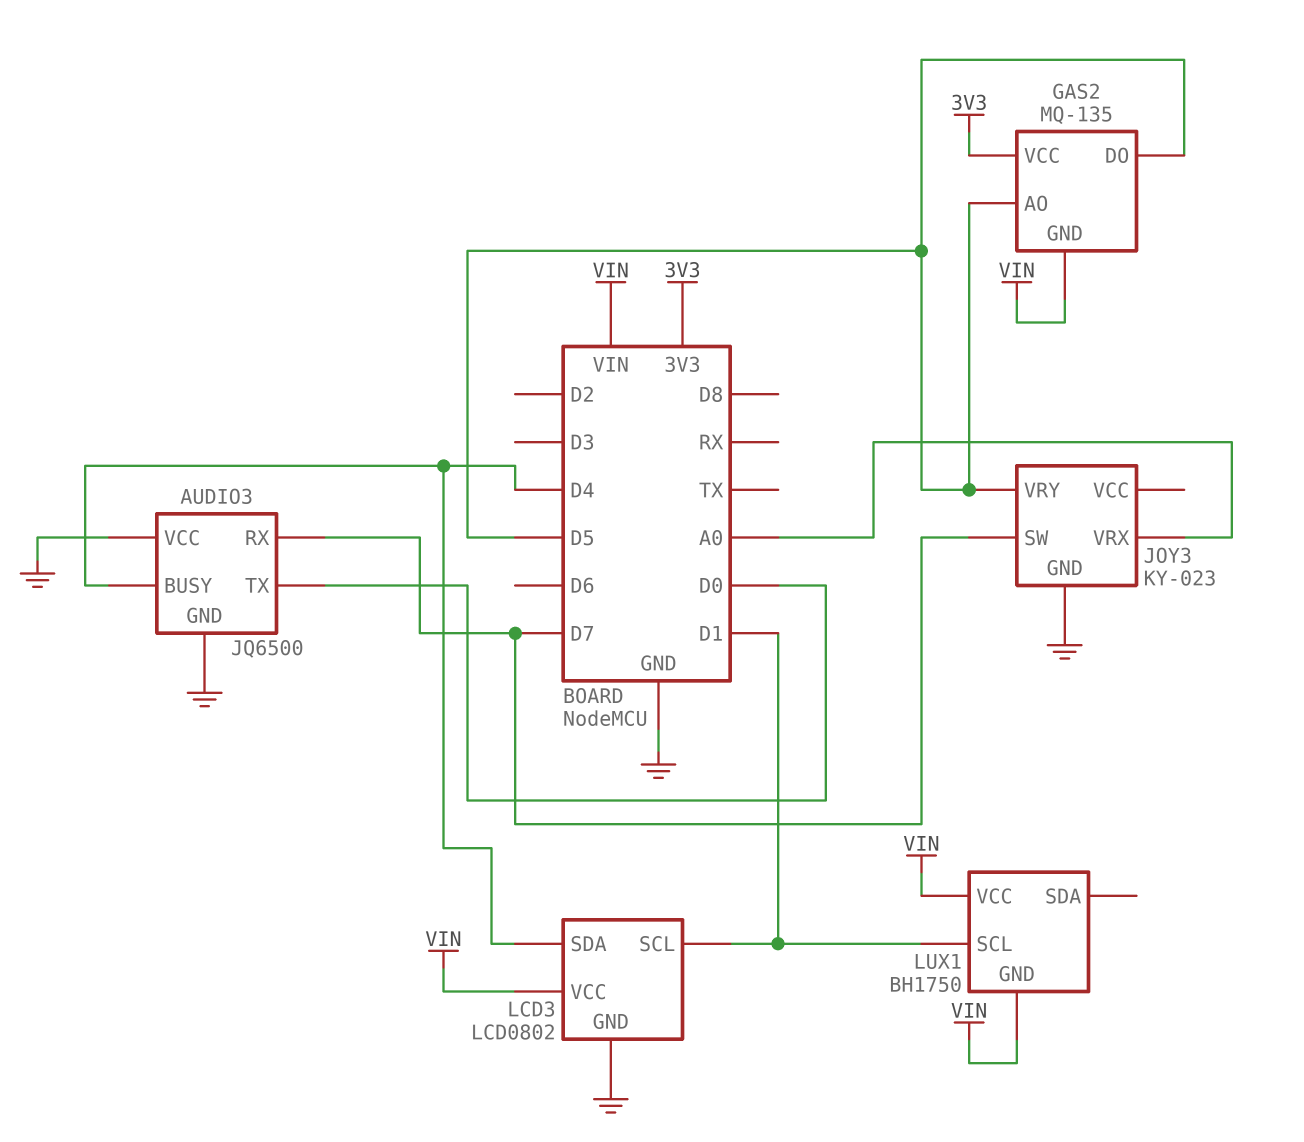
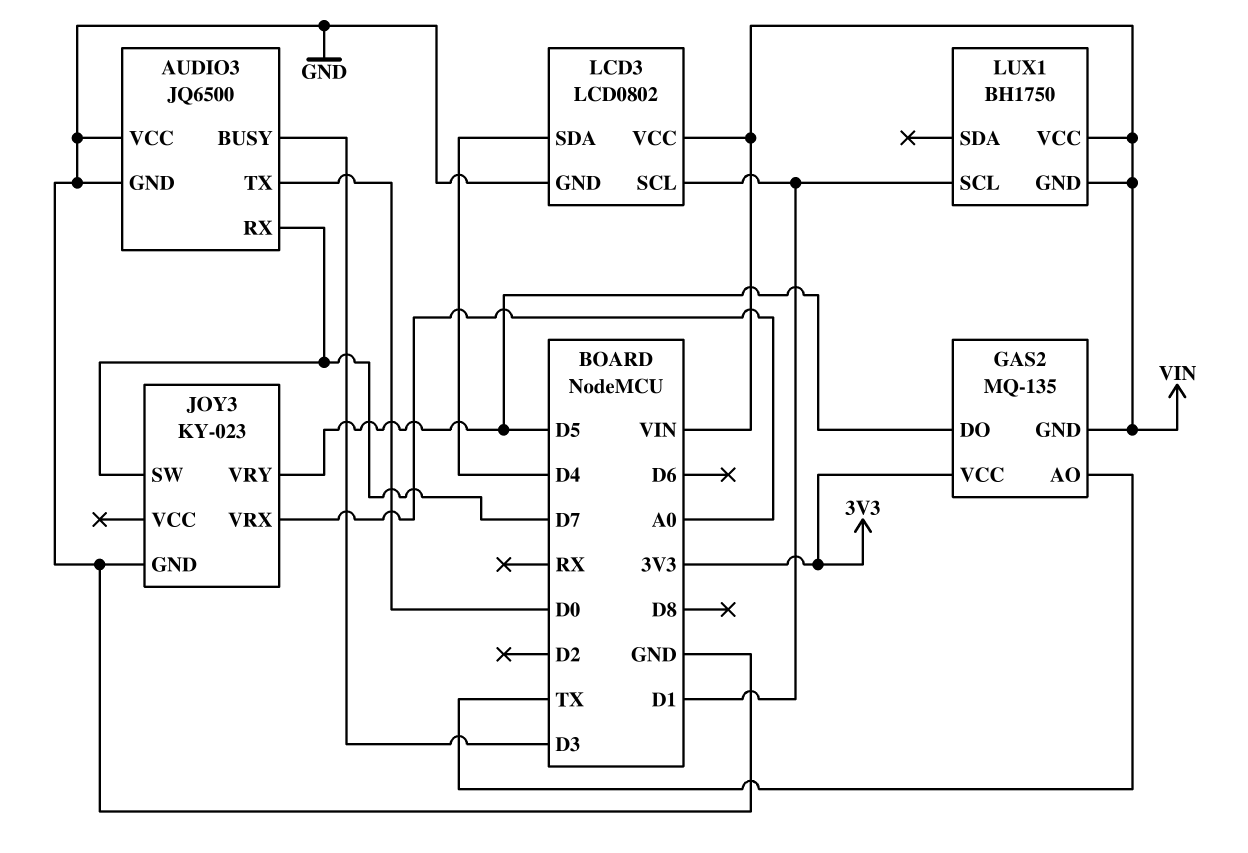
AUDIO3 pin BUSY: D4 -> D3
GAS2 pin AO: D5 -> TX

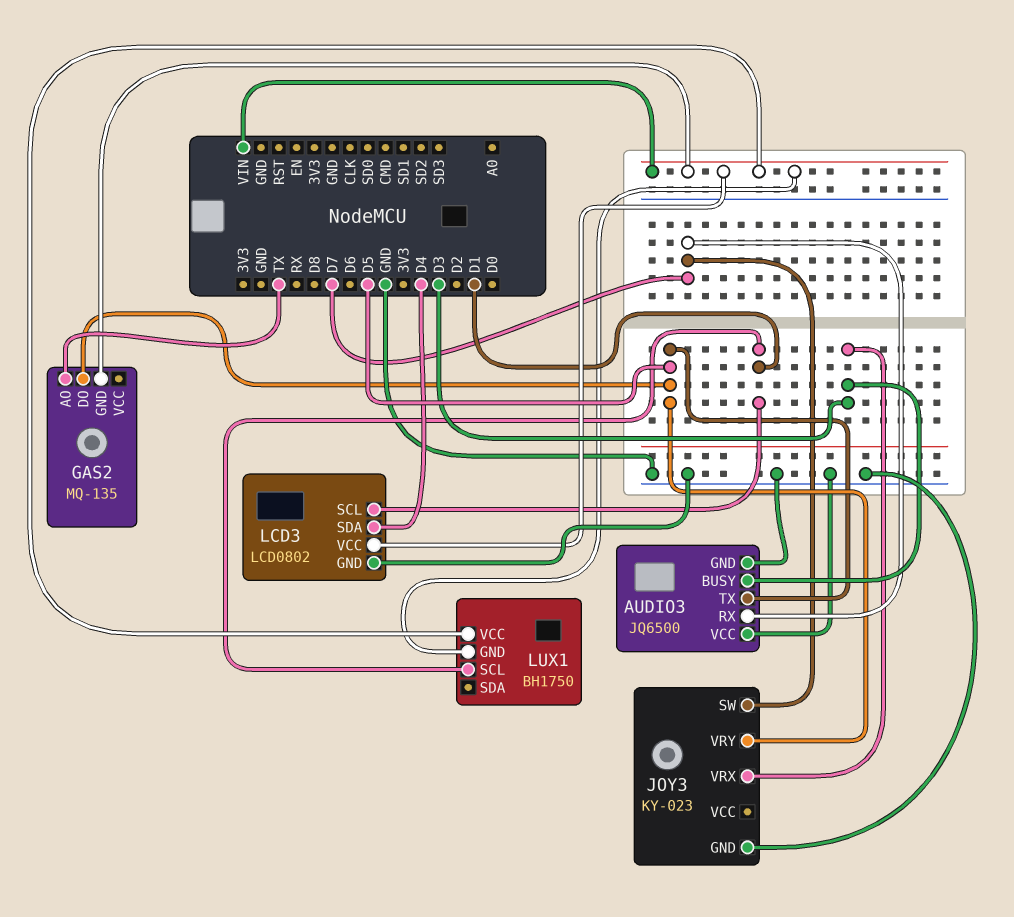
AUDIO3 pin TX: D0 -> D5
GAS2 pin VCC: 3V3 -> none
JOY3 pin VRX: A0 -> D3

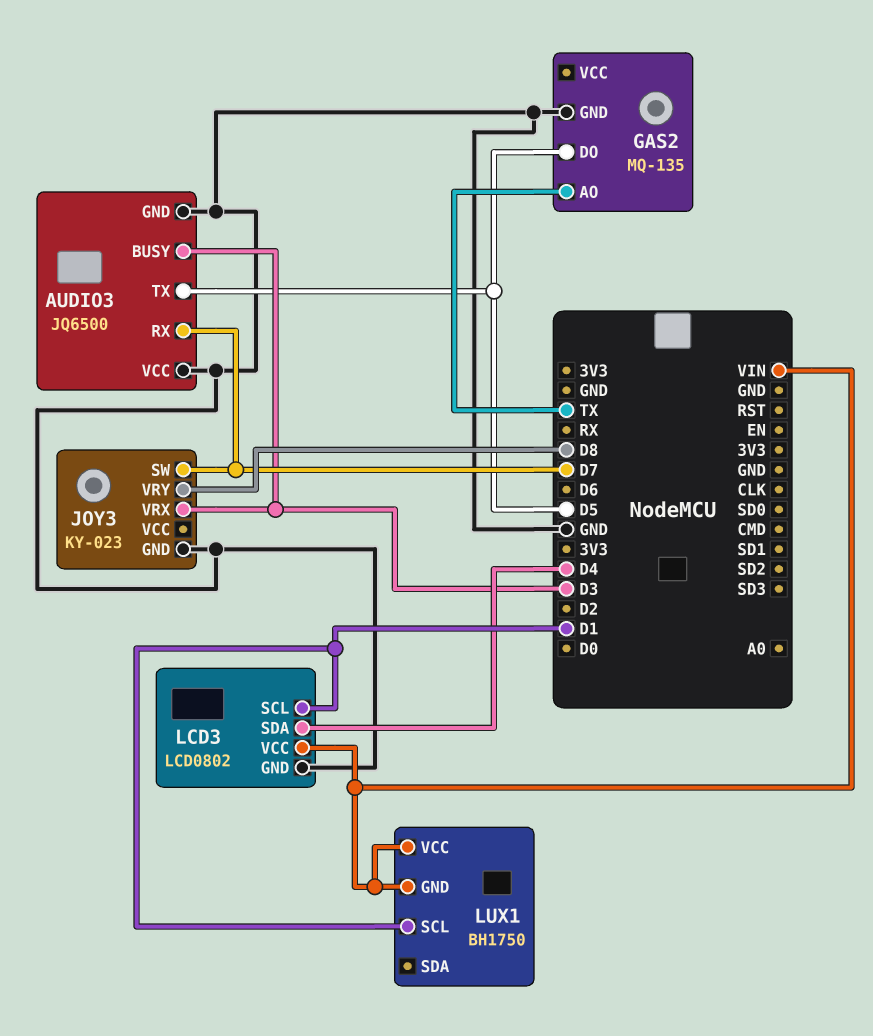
GAS2 pin GND: VIN -> GND
JOY3 pin VRY: D5 -> D8

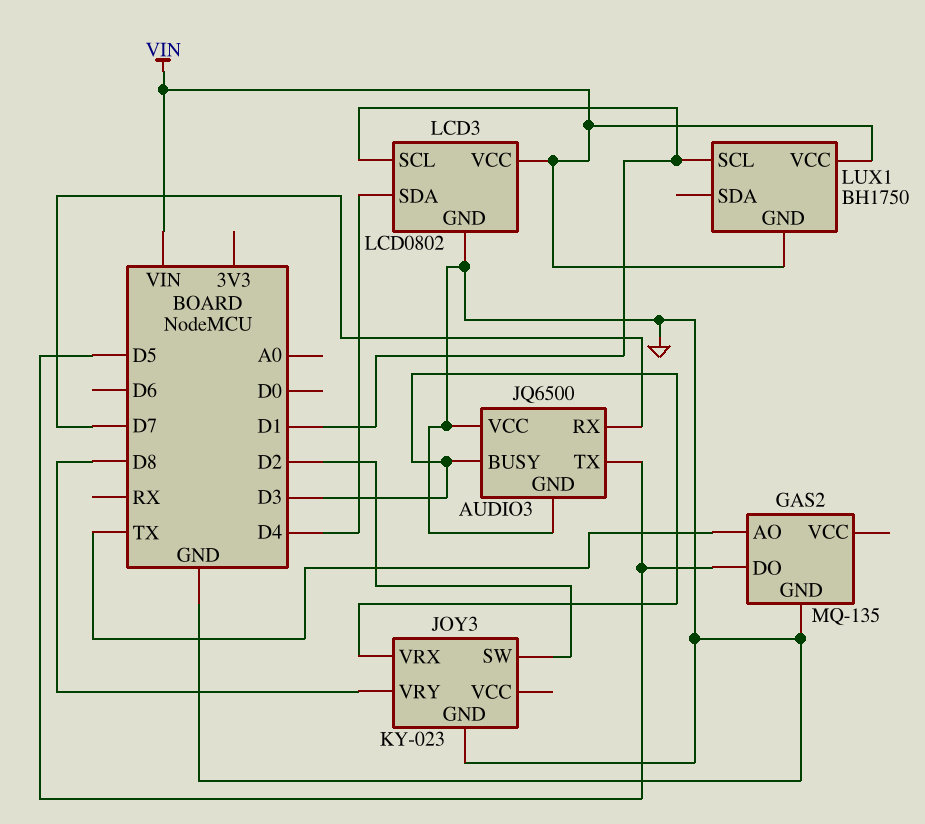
JOY3 pin SW: D7 -> D2

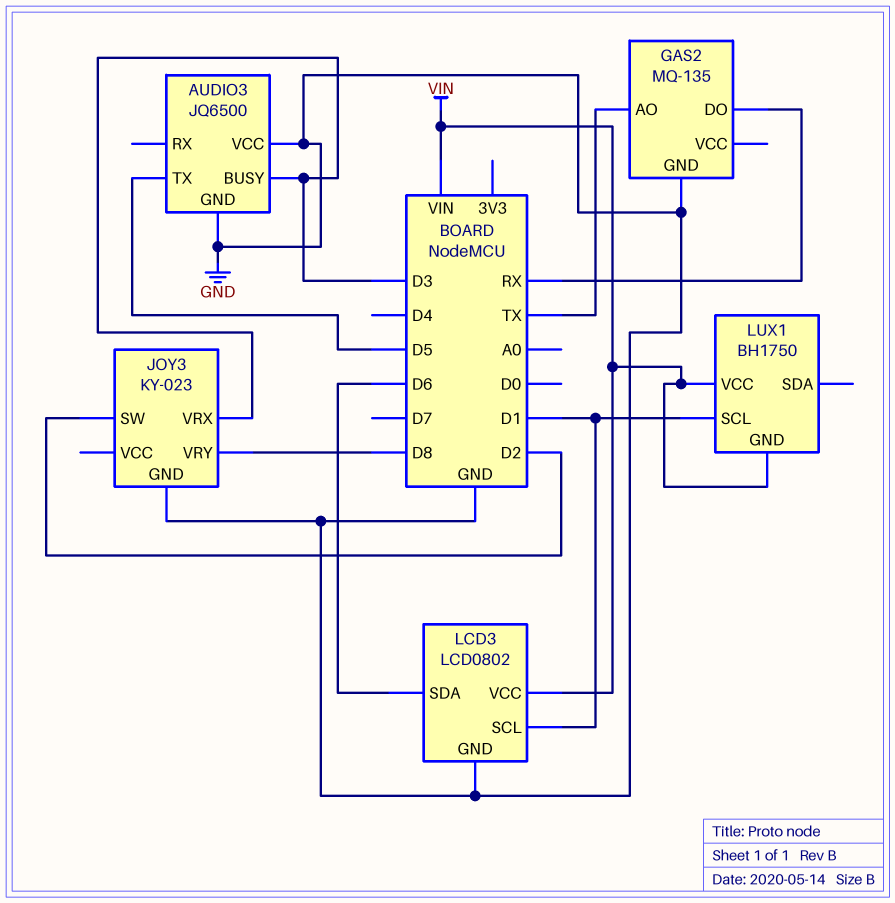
AUDIO3 pin RX: D7 -> none
GAS2 pin DO: D5 -> RX
LCD3 pin SDA: D4 -> D6

